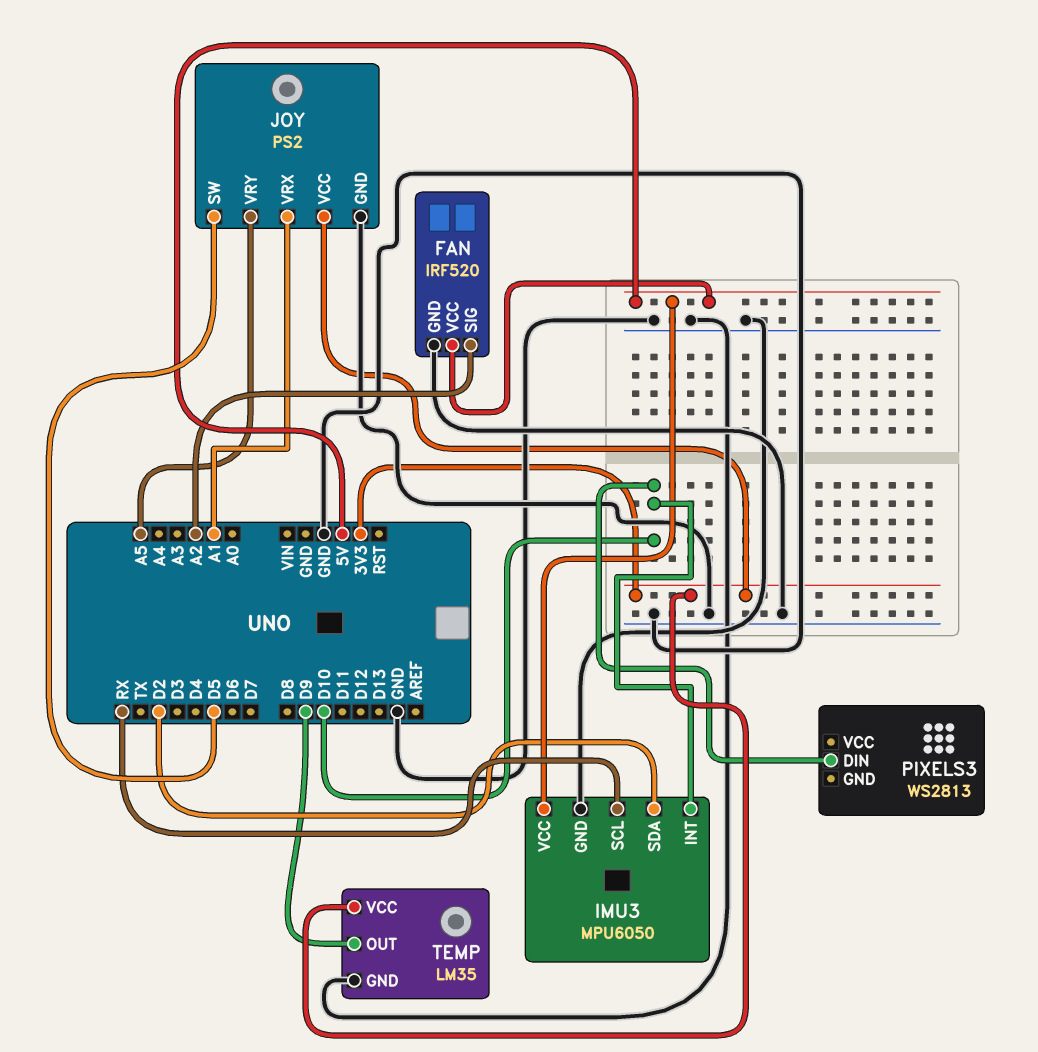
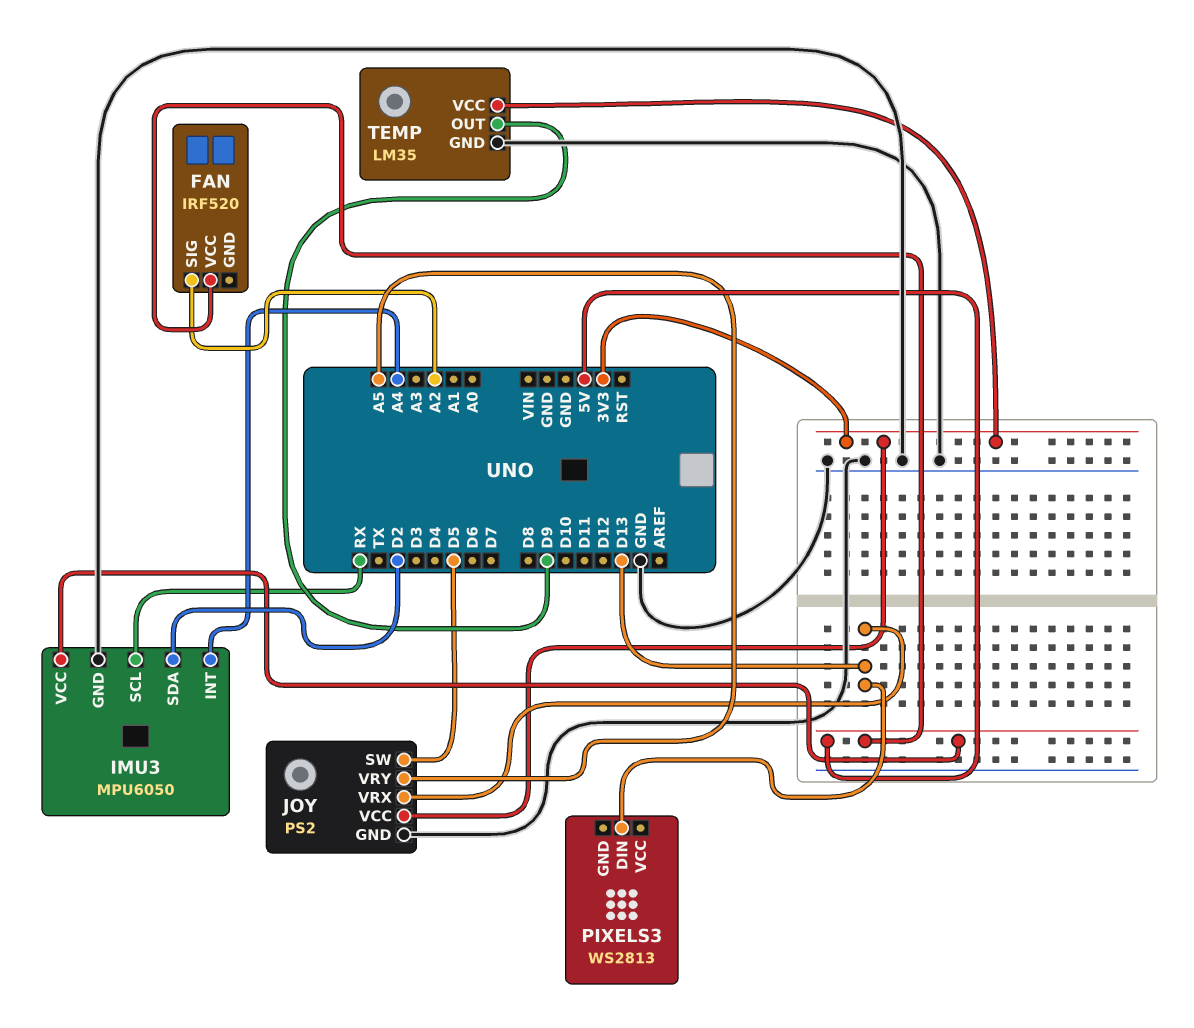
FAN pin GND: GND -> none
IMU3 pin INT: D10 -> A4
JOY pin VRX: A1 -> D13
PIXELS3 pin DIN: D10 -> D13

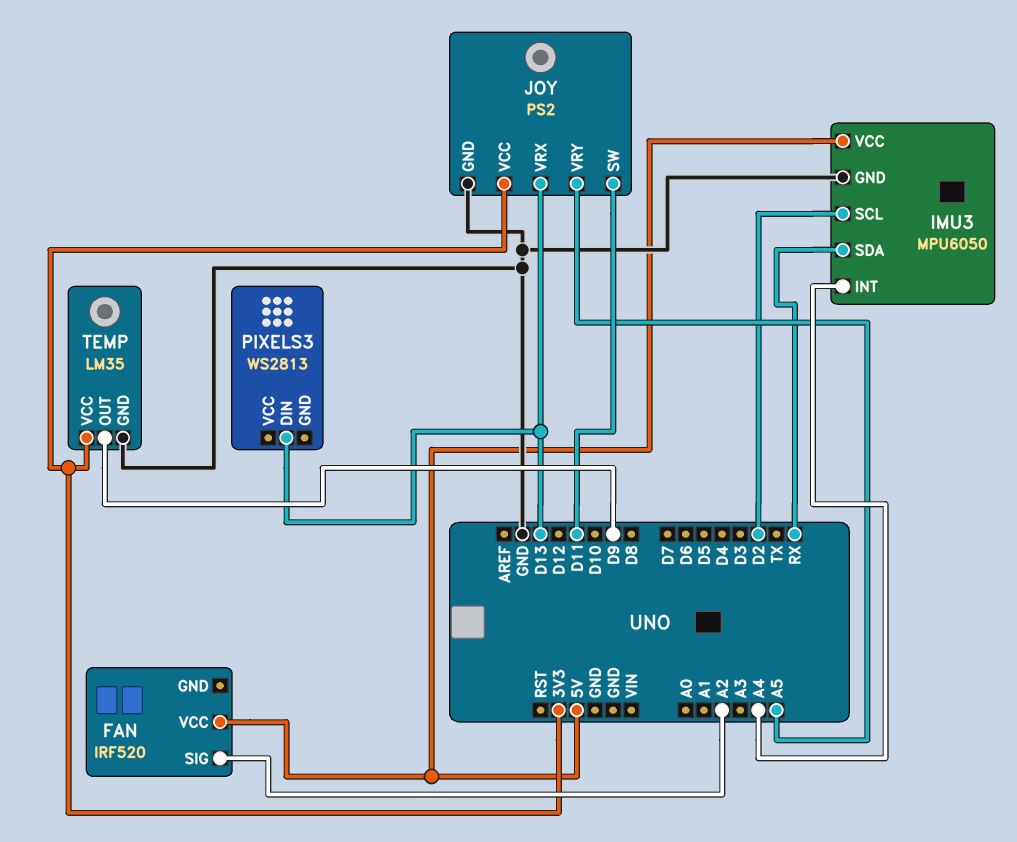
IMU3 pin SCL: RX -> D2
IMU3 pin SDA: D2 -> RX
JOY pin SW: D5 -> D11

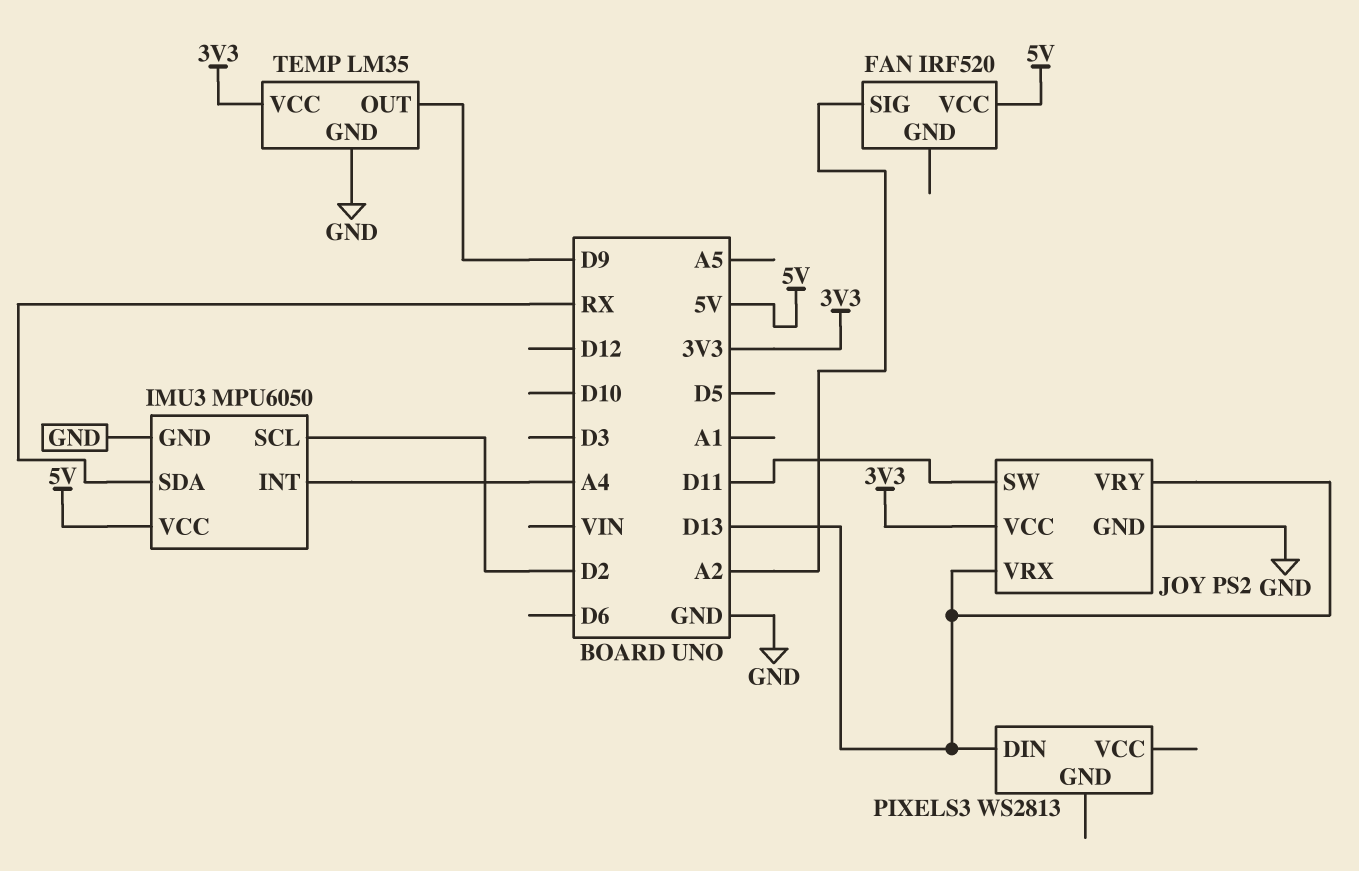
JOY pin VRY: A5 -> D13

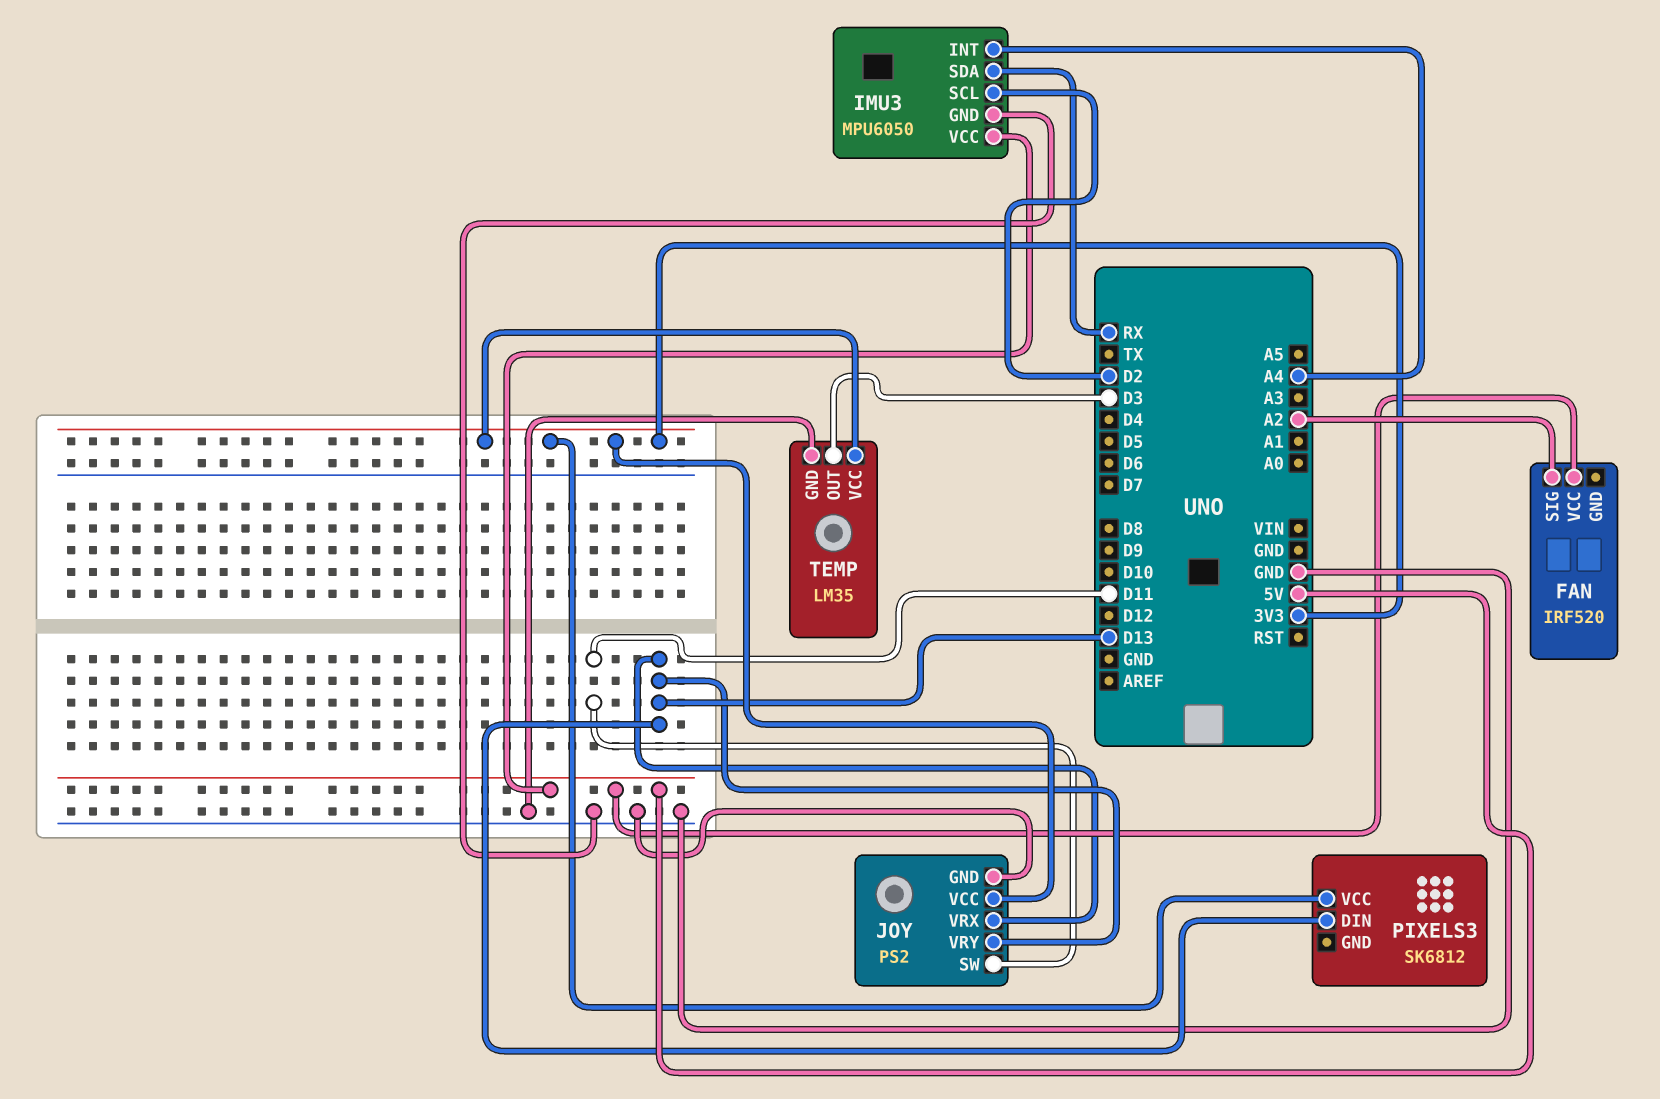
PIXELS3: WS2813 -> SK6812
PIXELS3 pin VCC: none -> 3V3
TEMP pin OUT: D9 -> D3

